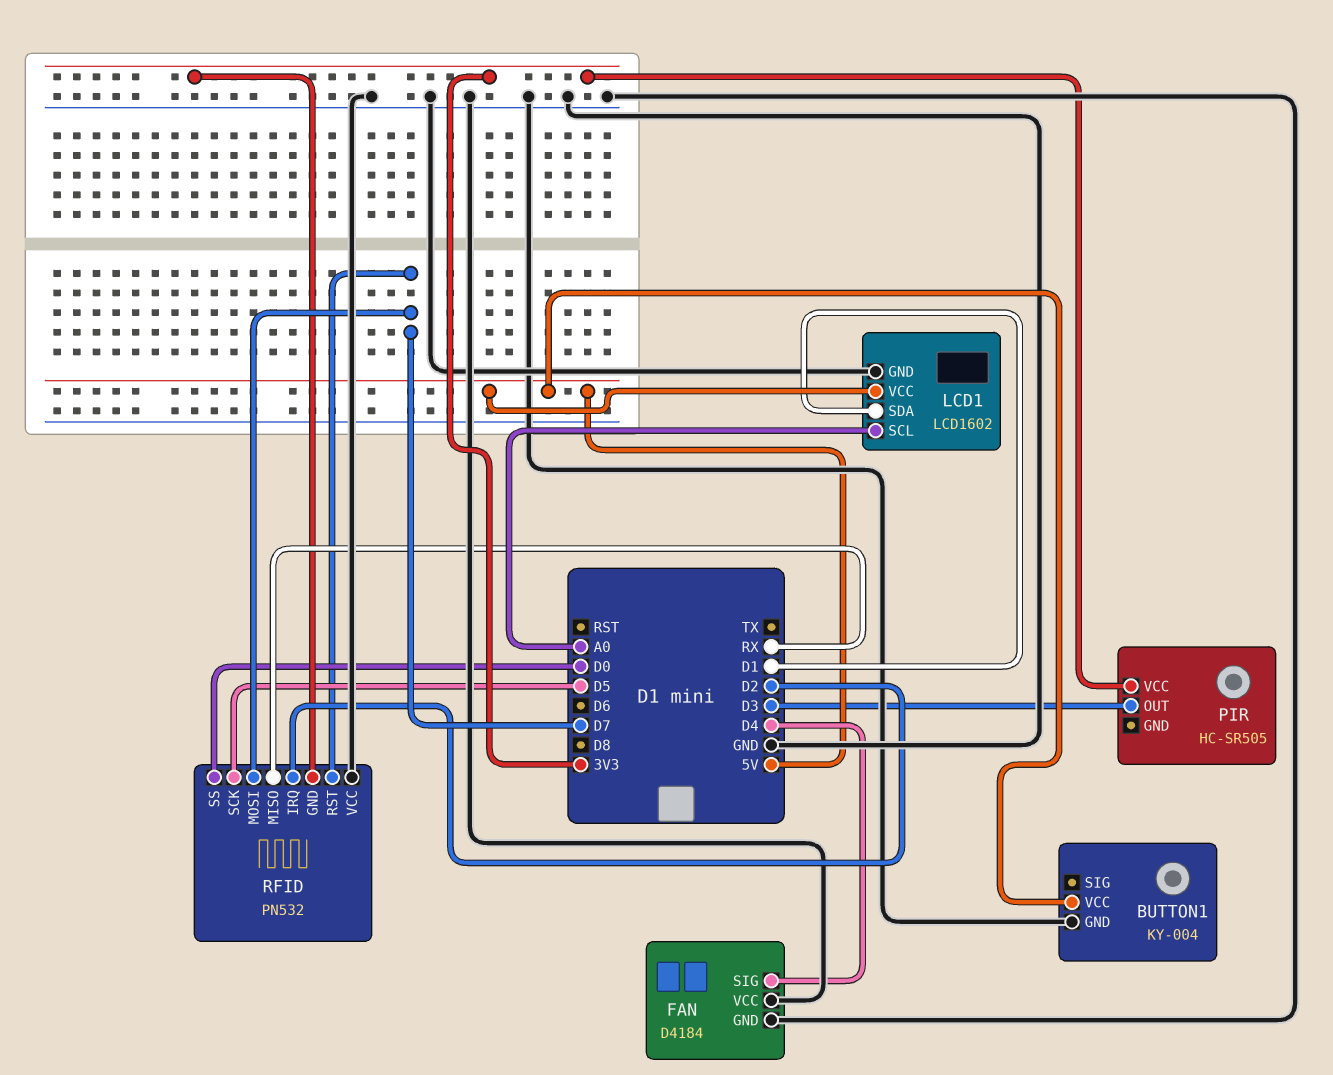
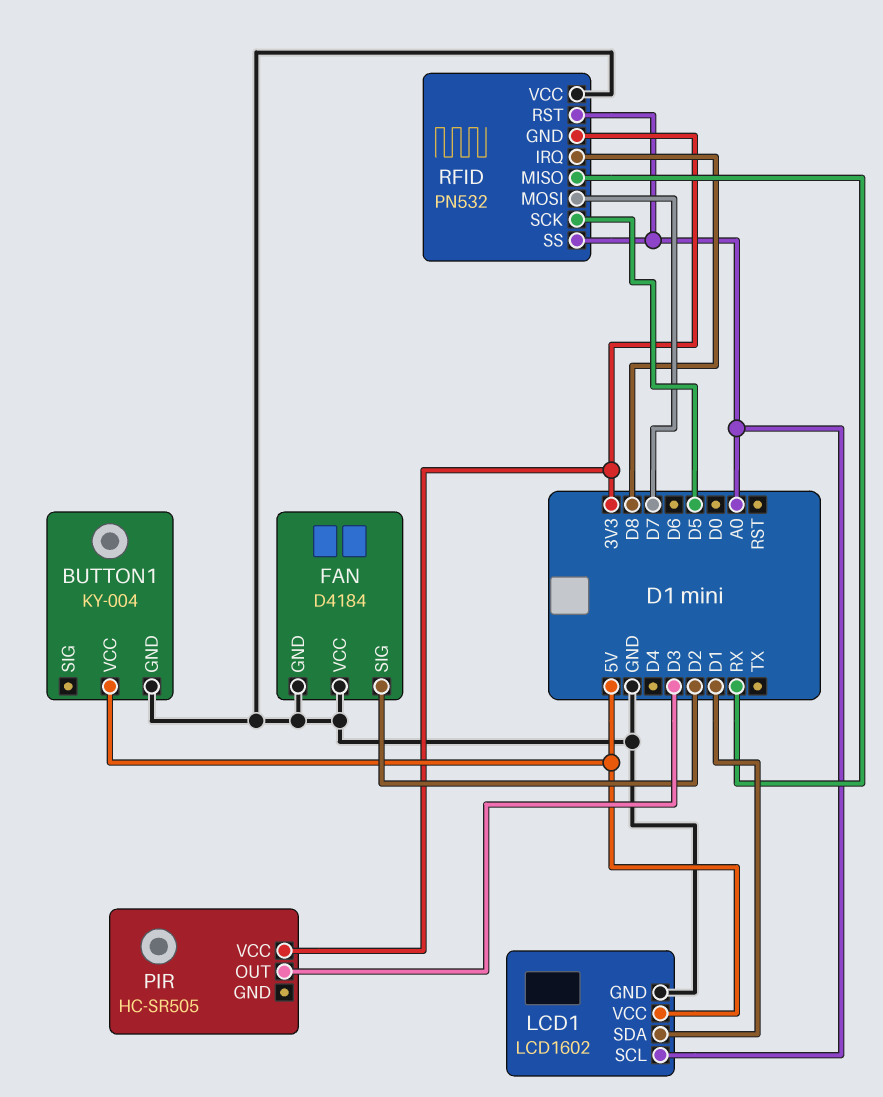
FAN pin SIG: D4 -> D2
RFID pin IRQ: D2 -> D8
RFID pin RST: D7 -> A0
RFID pin SS: D0 -> A0

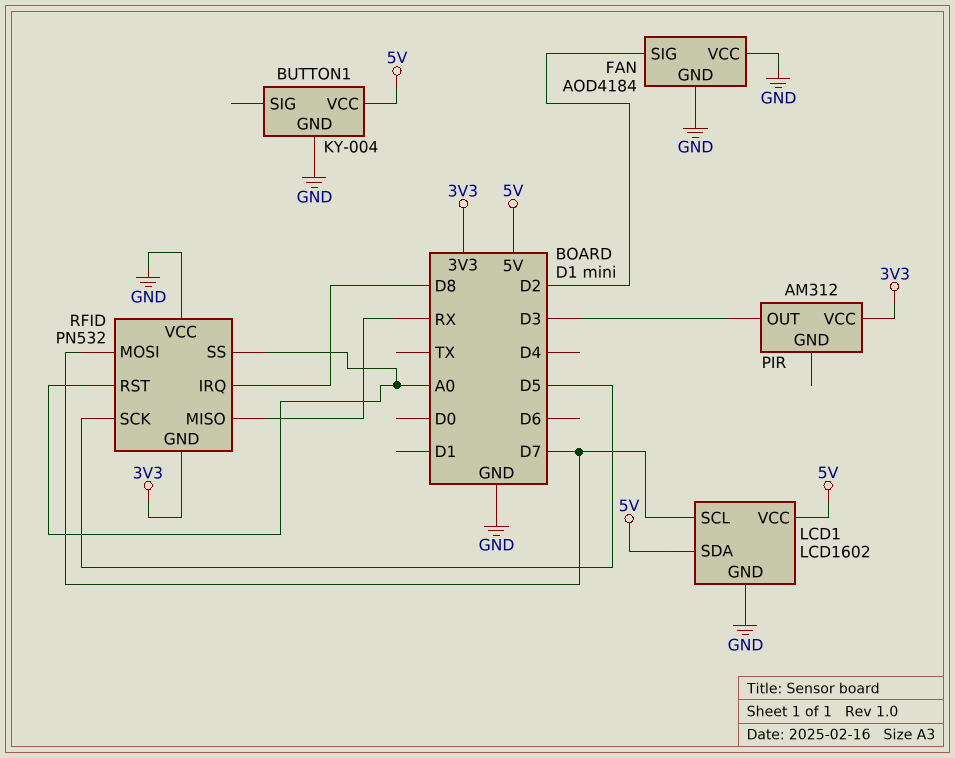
FAN: D4184 -> AOD4184
LCD1 pin SCL: A0 -> D7
LCD1 pin SDA: D1 -> 5V
PIR: HC-SR505 -> AM312

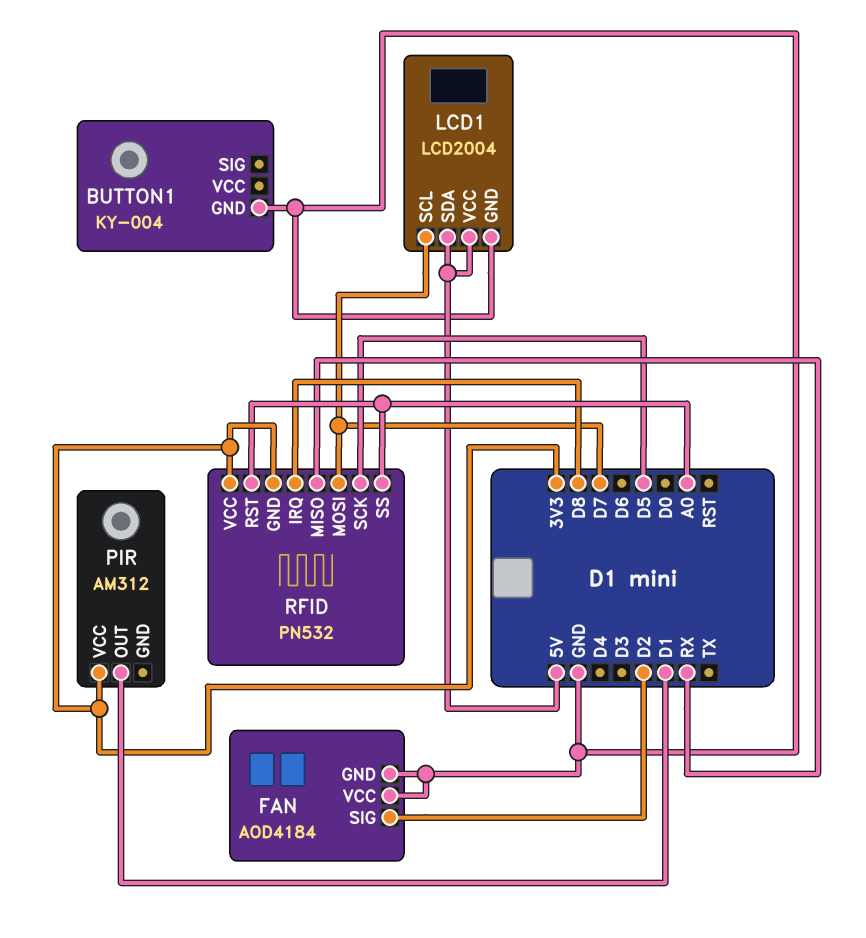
BUTTON1 pin VCC: 5V -> none
LCD1: LCD1602 -> LCD2004
PIR pin OUT: D3 -> D1
RFID pin VCC: GND -> 3V3

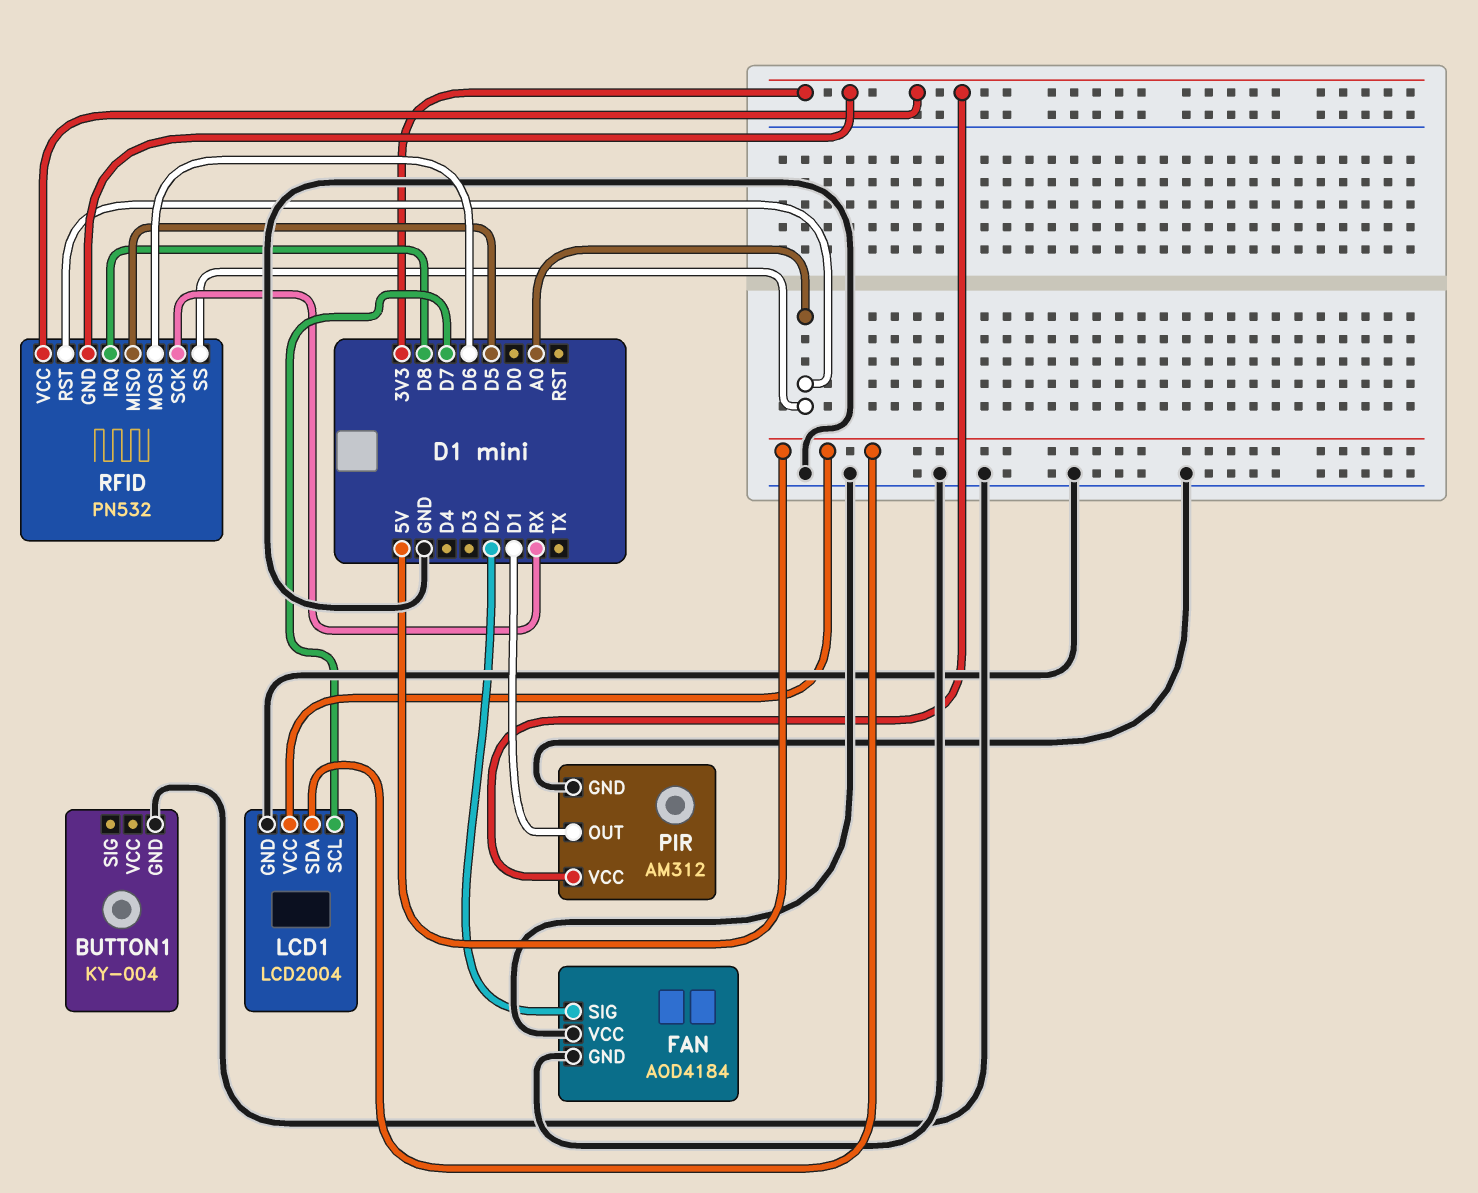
PIR pin GND: none -> GND
RFID pin MISO: RX -> D5
RFID pin MOSI: D7 -> D6
RFID pin SCK: D5 -> RX

